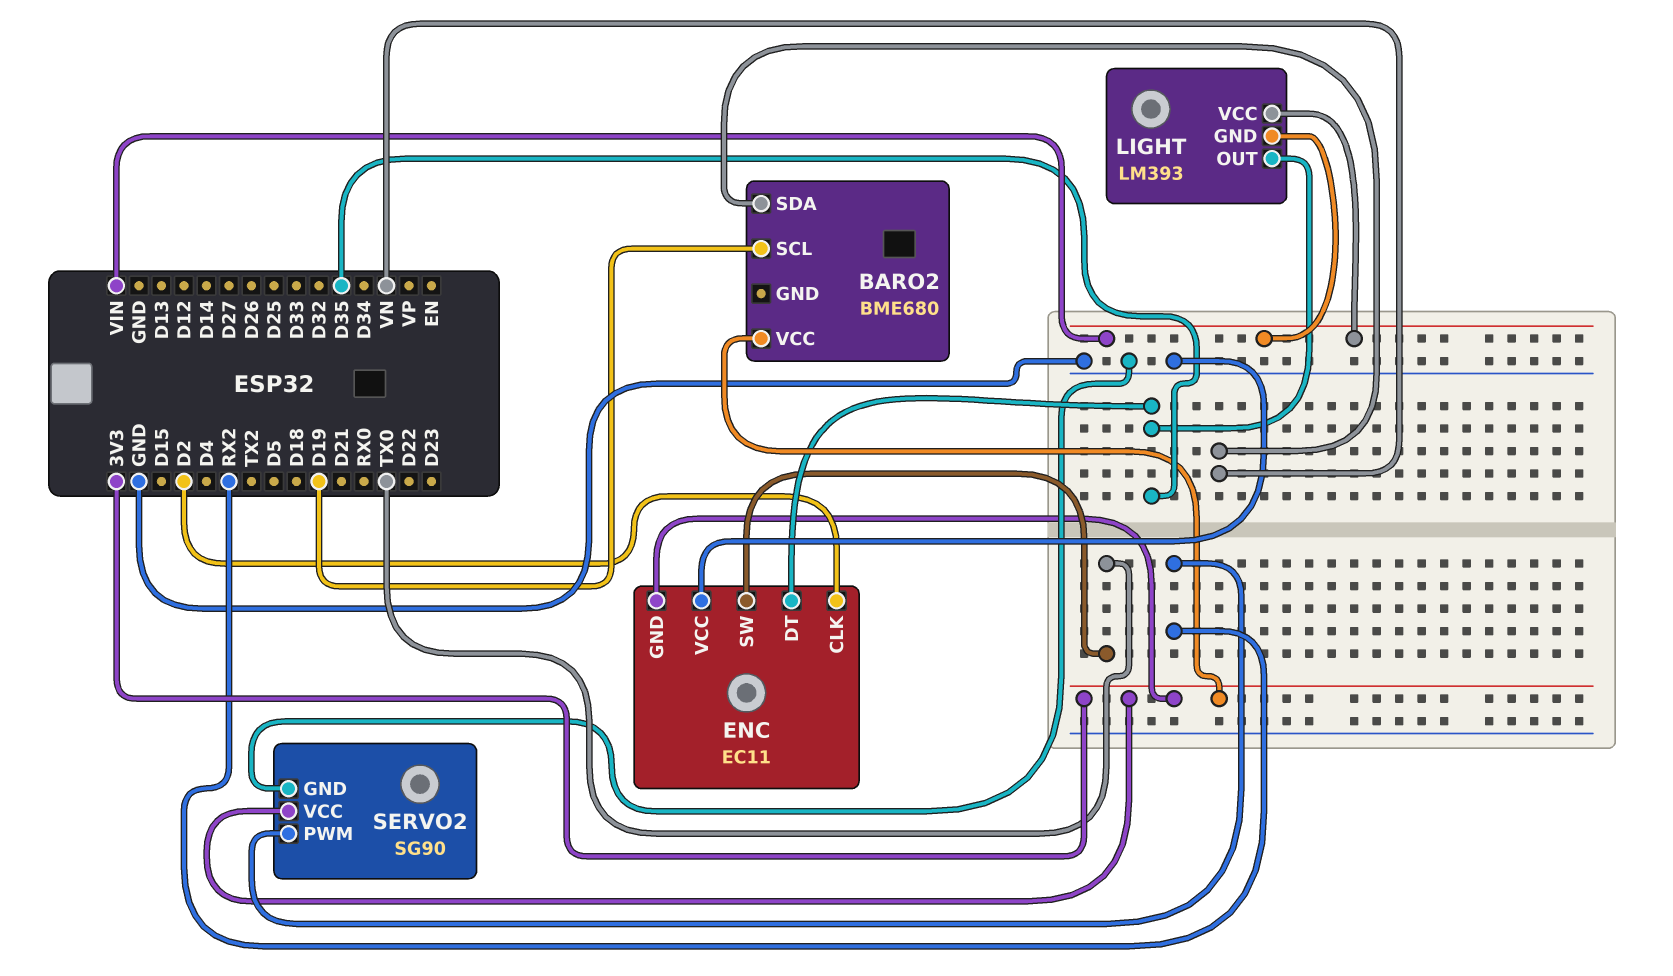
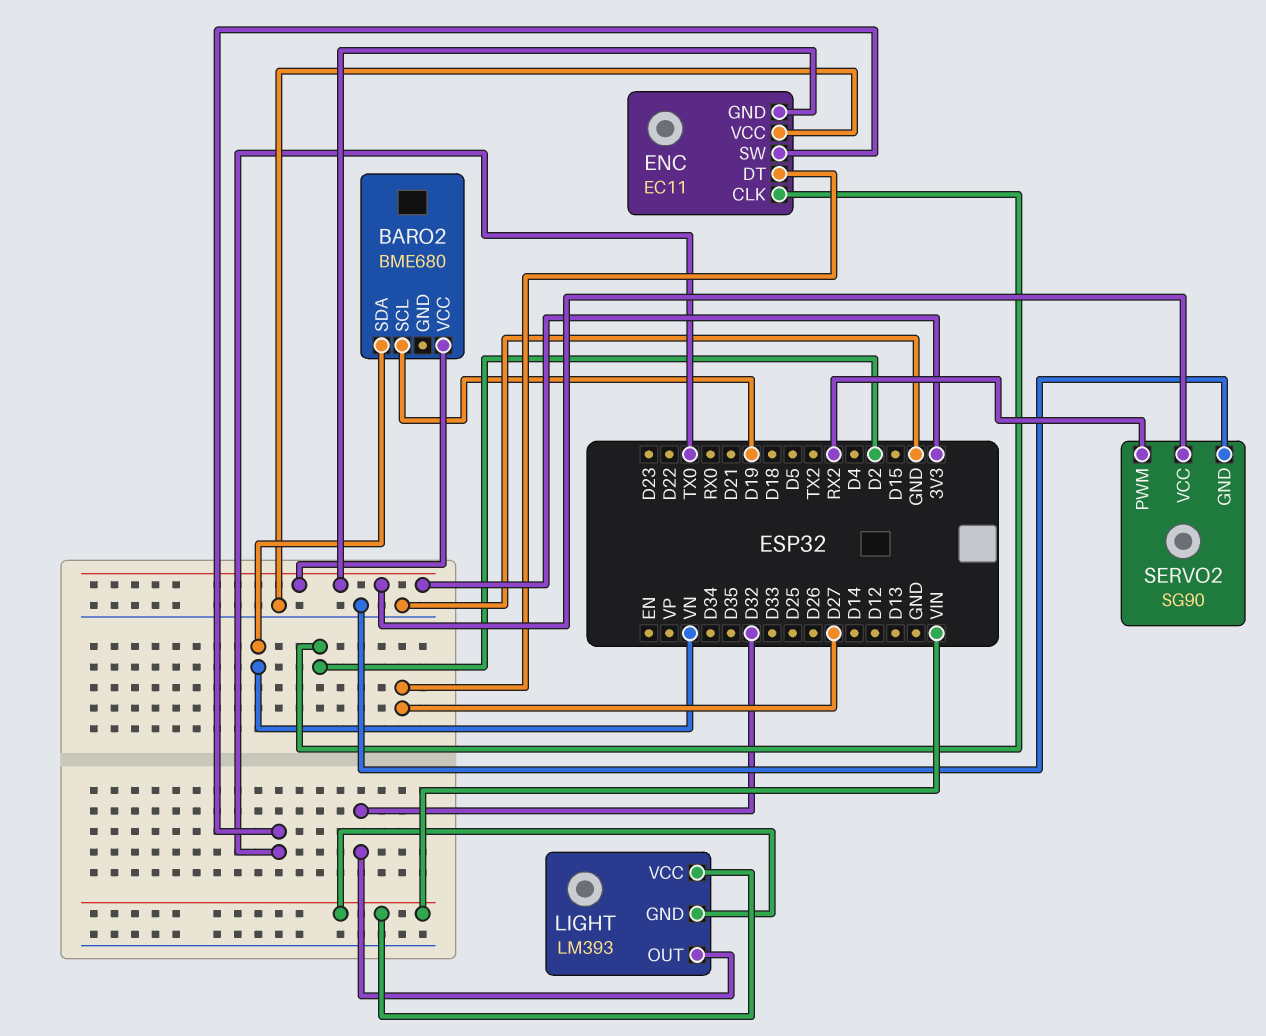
ENC pin DT: D35 -> D27
LIGHT pin OUT: D35 -> D32

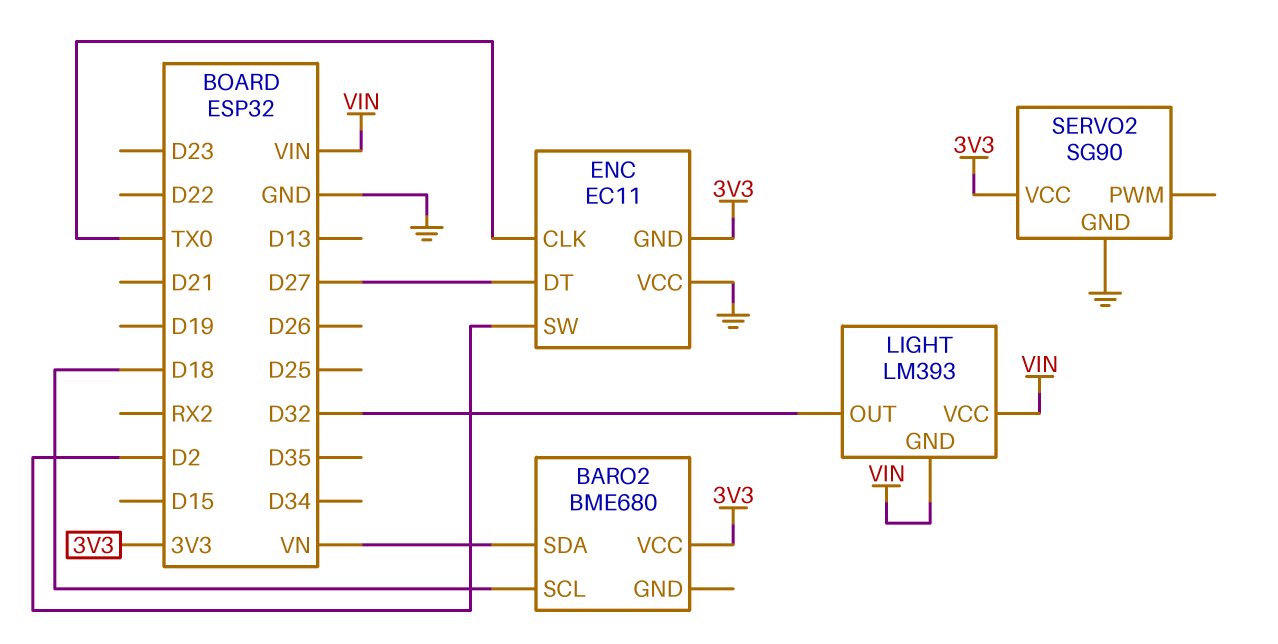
BARO2 pin SCL: D19 -> D18
ENC pin CLK: D2 -> TX0
ENC pin SW: TX0 -> D2
SERVO2 pin PWM: RX2 -> none

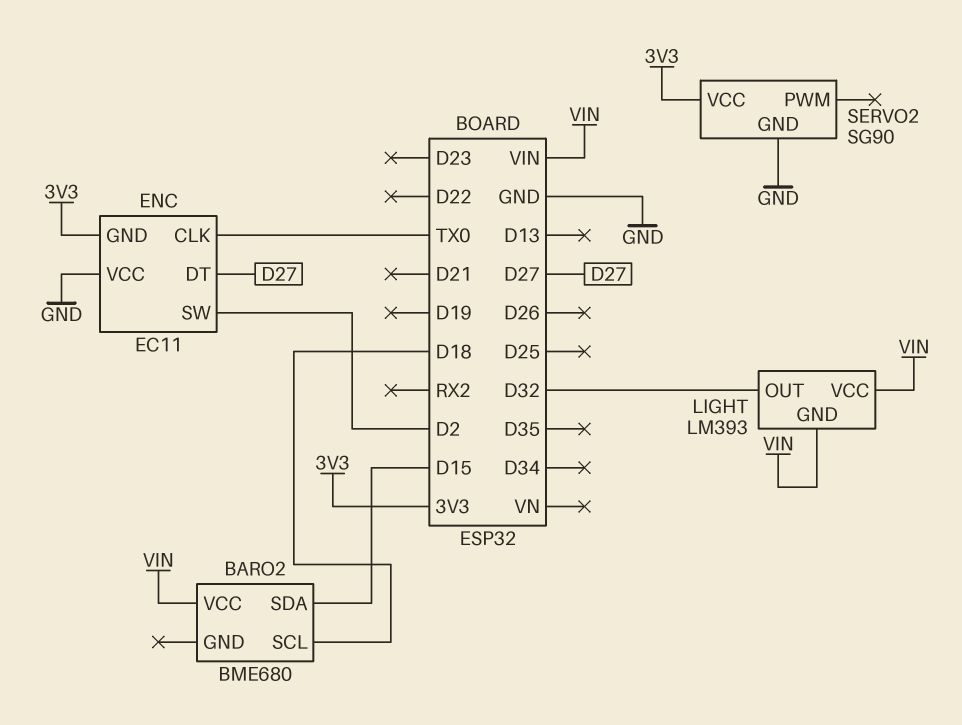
BARO2 pin SDA: VN -> D15
BARO2 pin VCC: 3V3 -> VIN

